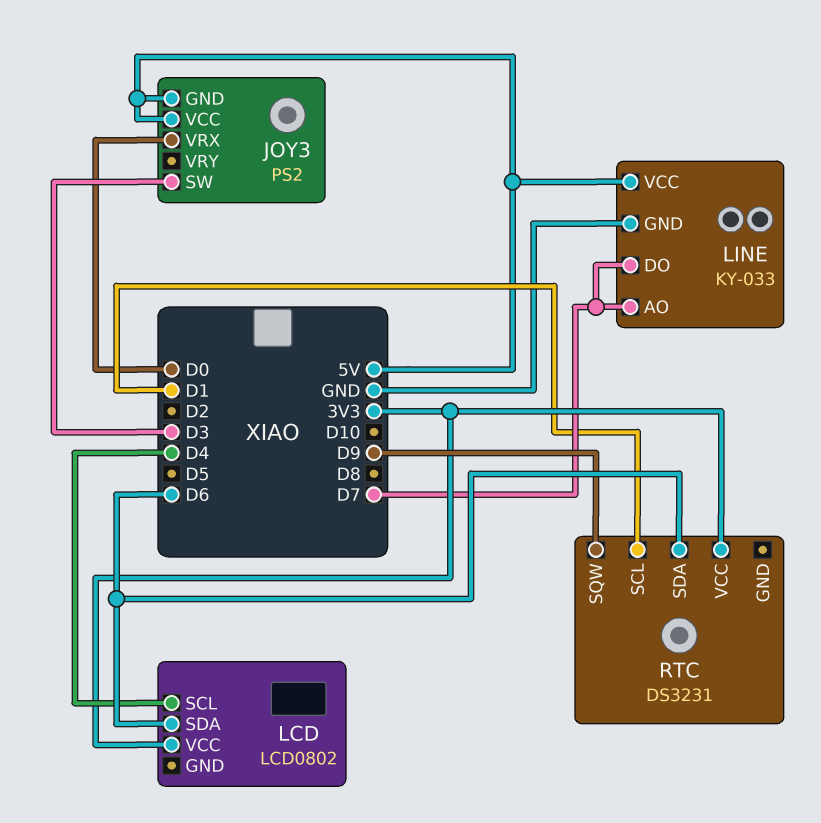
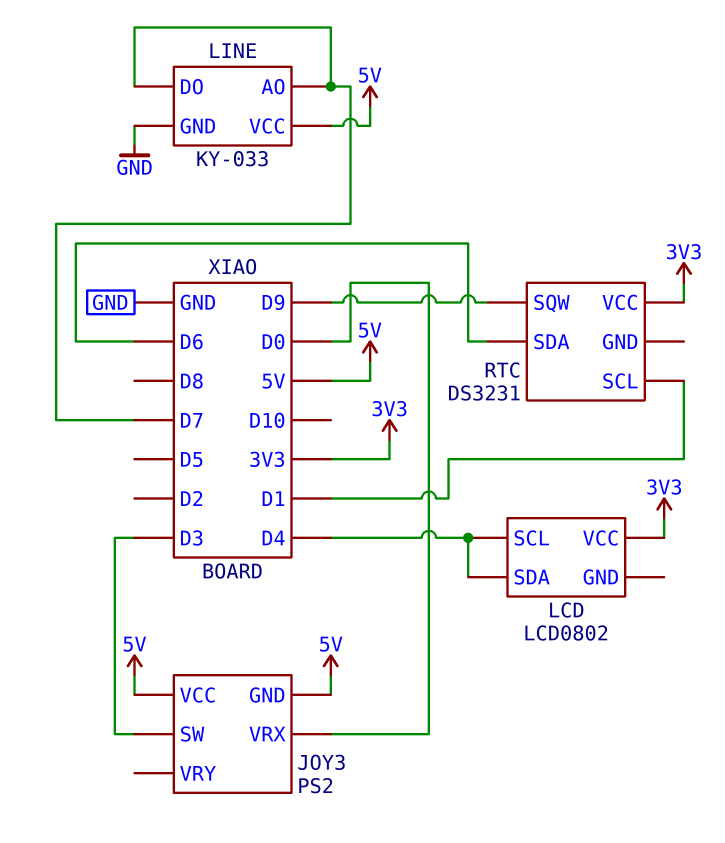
LCD pin SDA: D6 -> D4

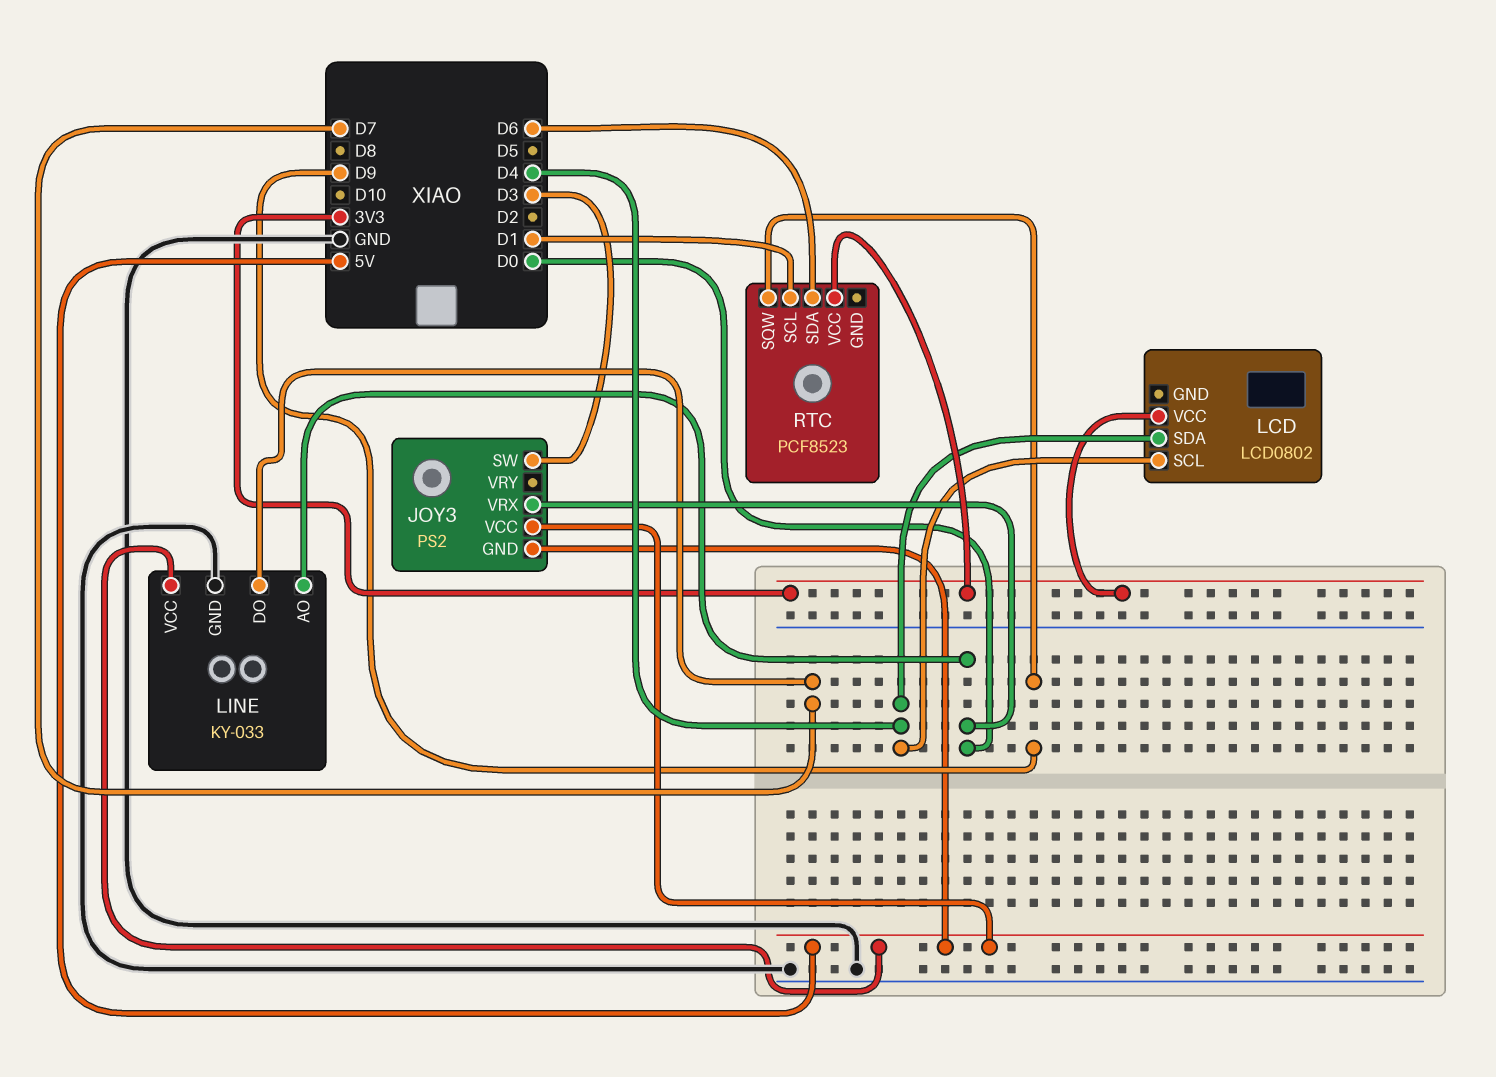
LINE pin AO: D7 -> D0
RTC: DS3231 -> PCF8523

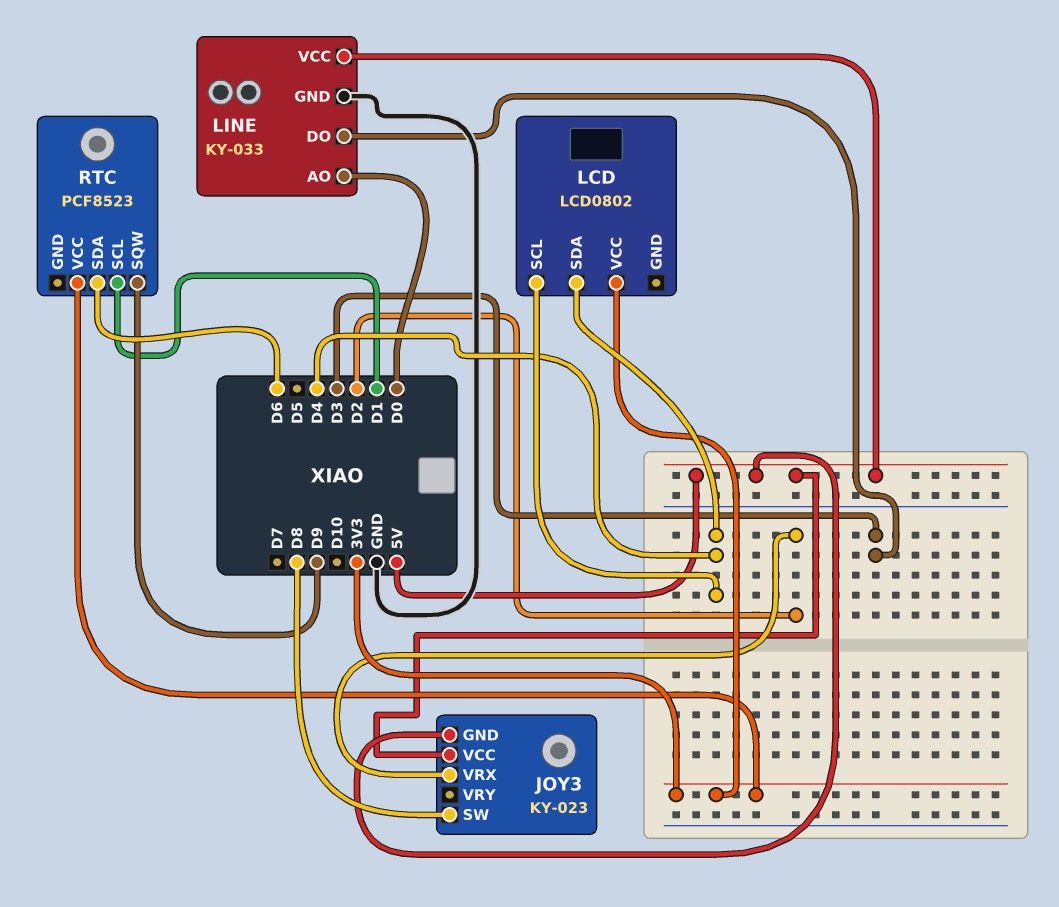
JOY3: PS2 -> KY-023
JOY3 pin SW: D3 -> D8
JOY3 pin VRX: D0 -> D2
LINE pin DO: D7 -> D3

